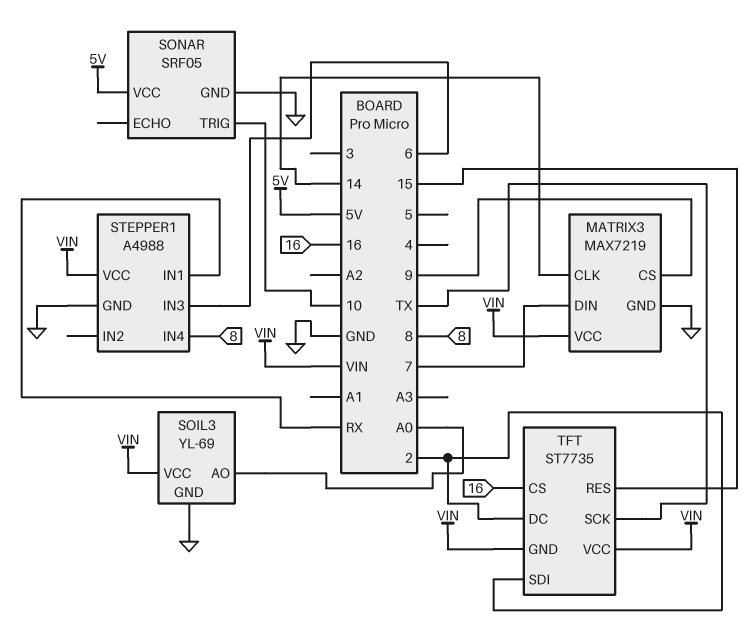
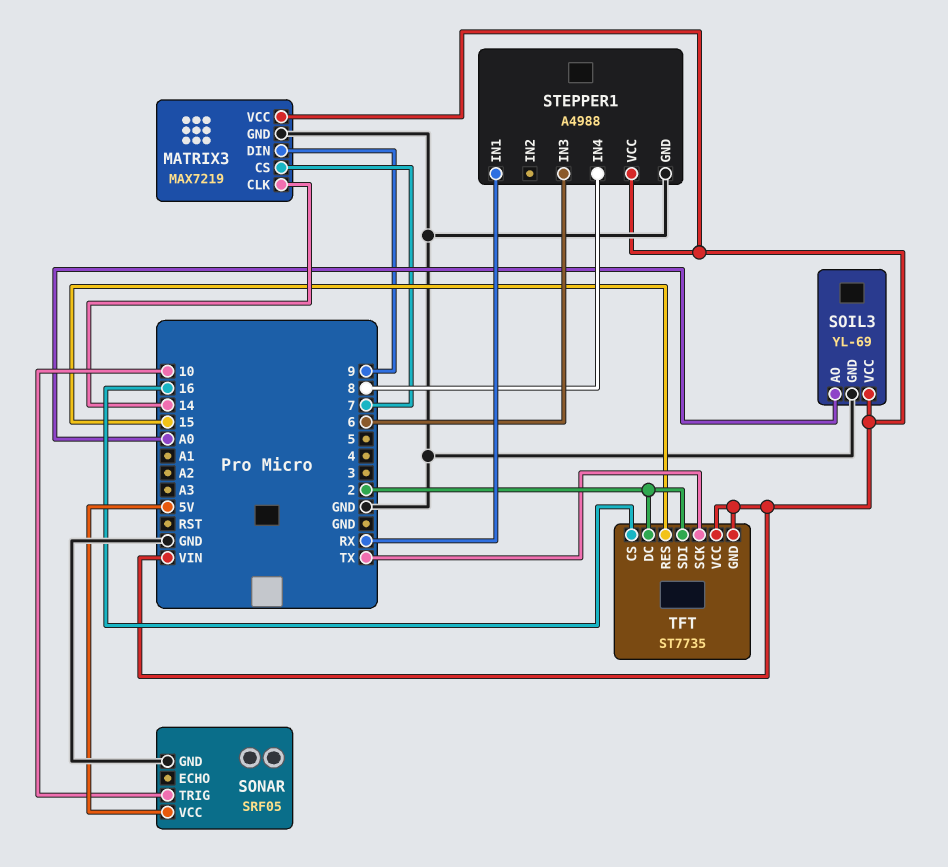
MATRIX3 pin CS: 9 -> 7
MATRIX3 pin DIN: 7 -> 9

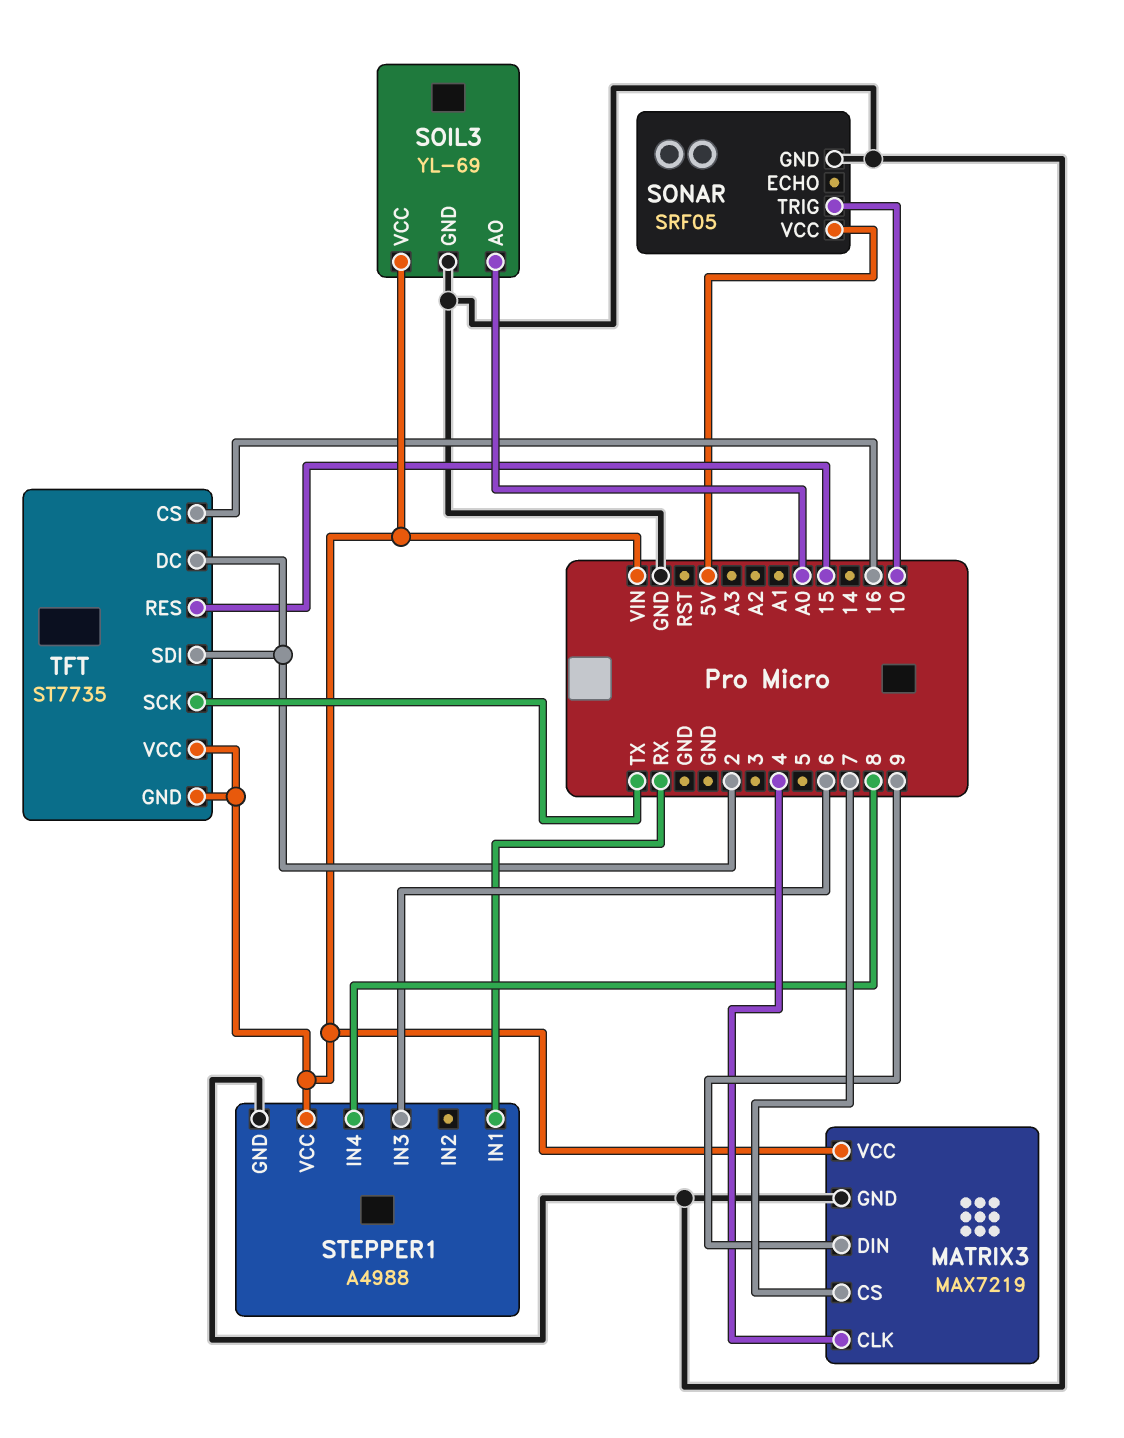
MATRIX3 pin CLK: 14 -> 4

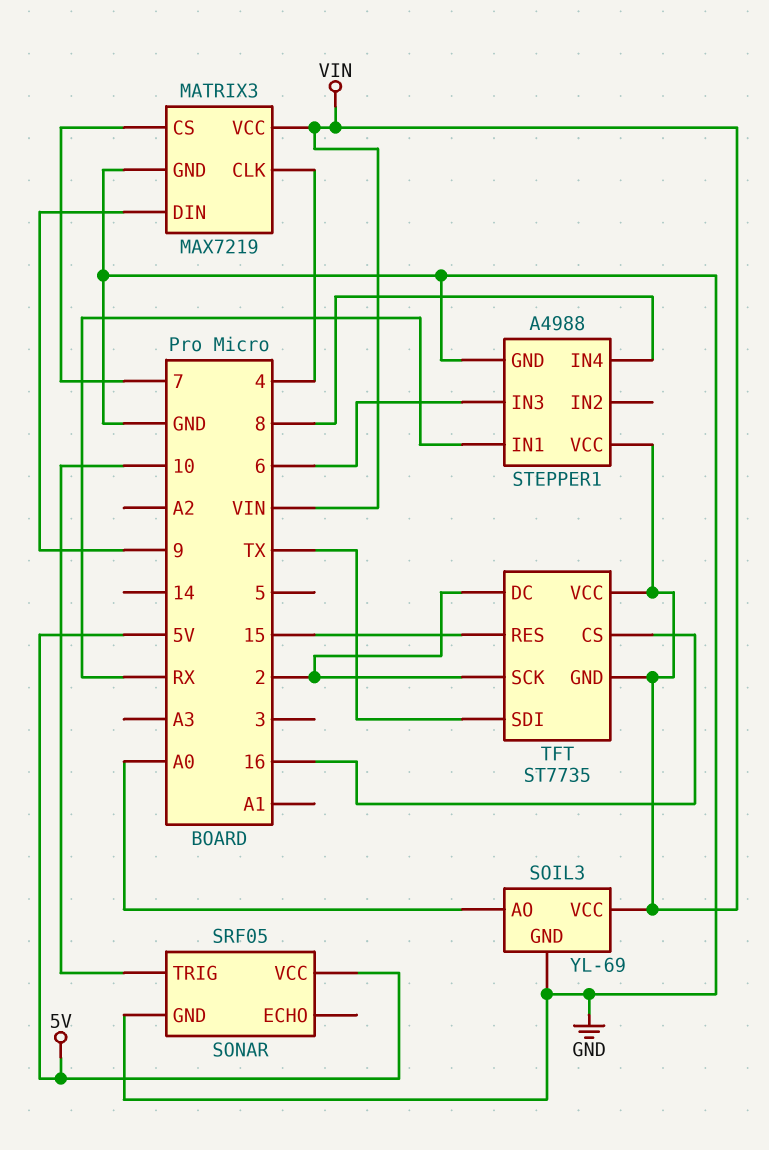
TFT pin SCK: TX -> 2
TFT pin SDI: 2 -> TX

